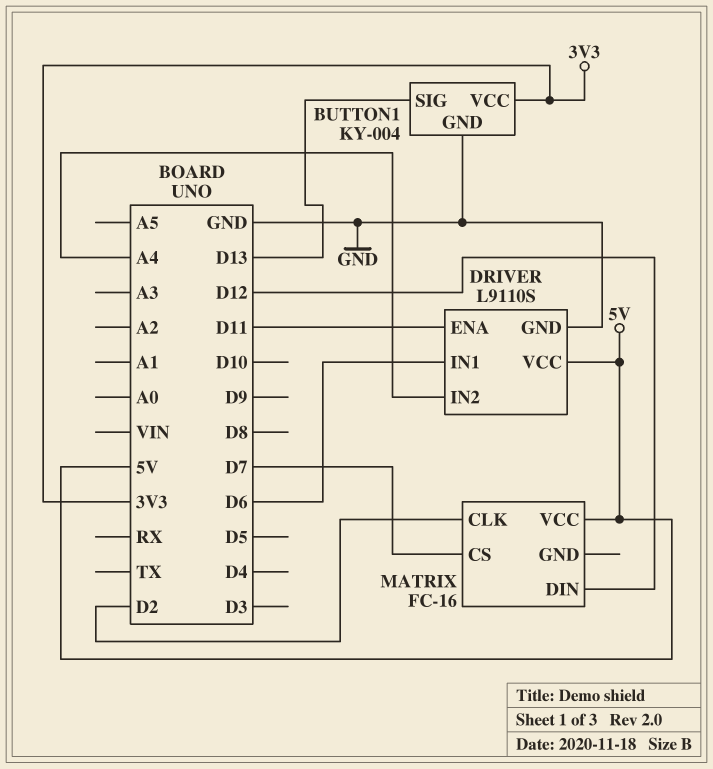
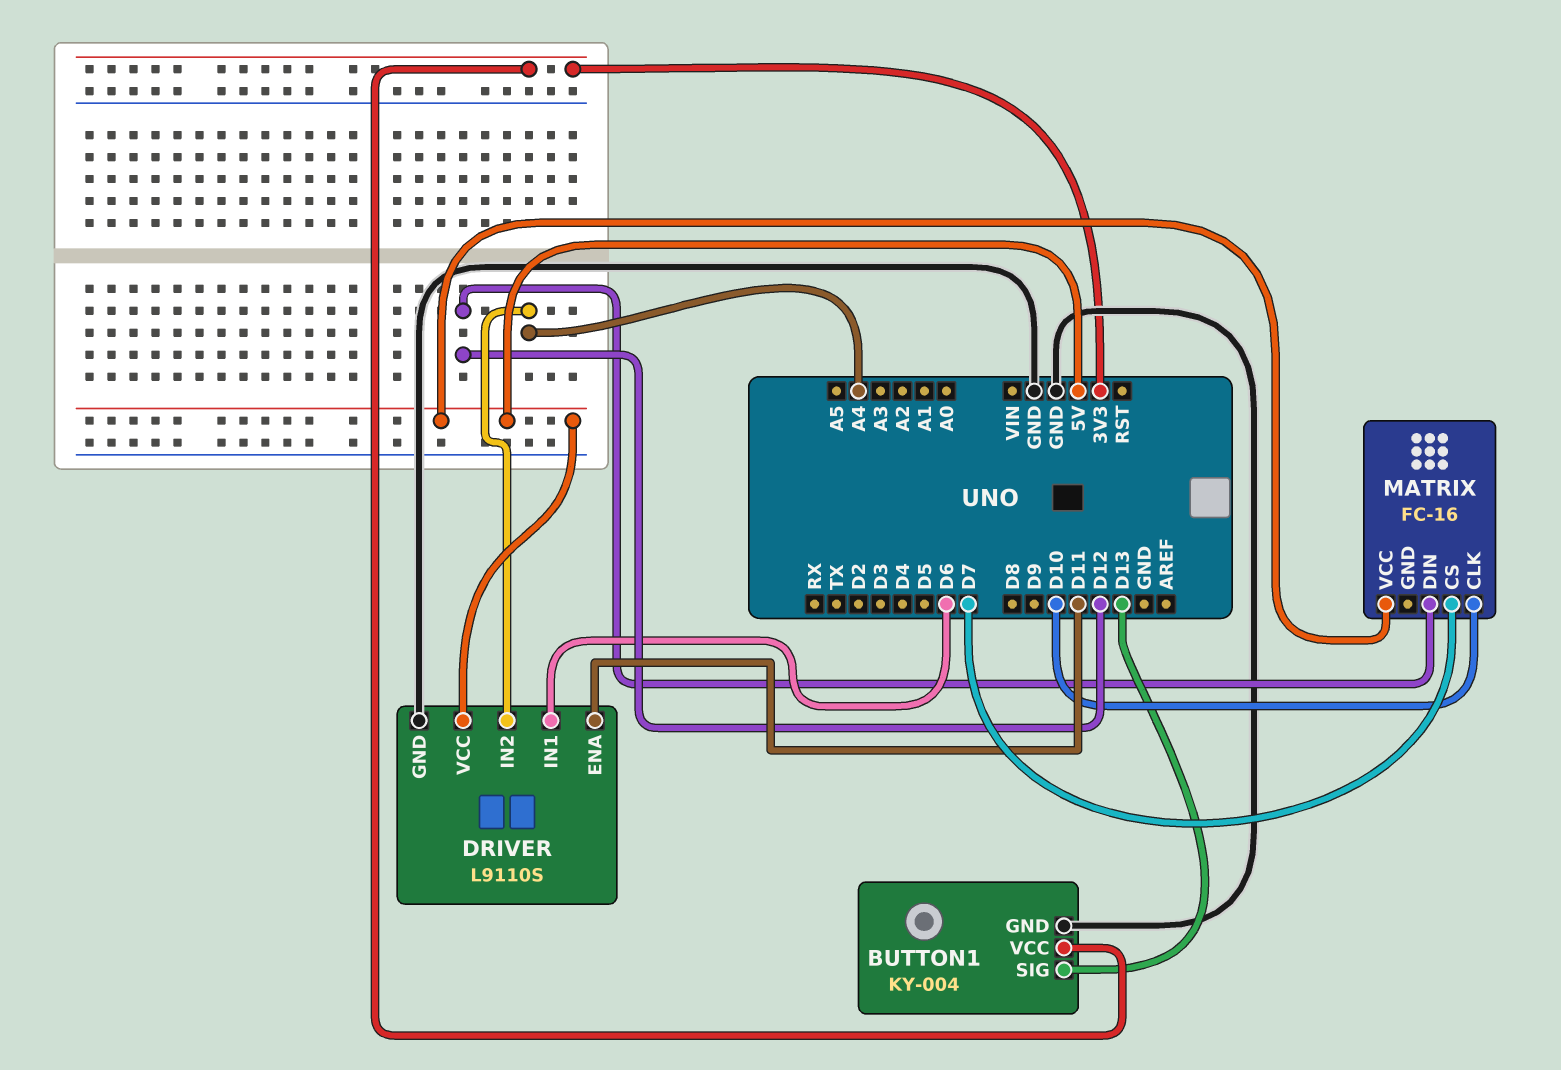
MATRIX pin CLK: D2 -> D10

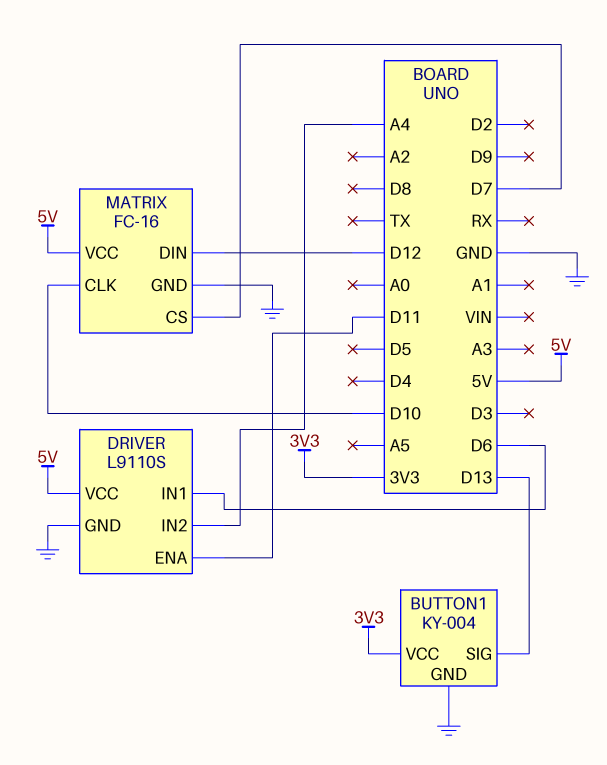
MATRIX pin GND: none -> GND

